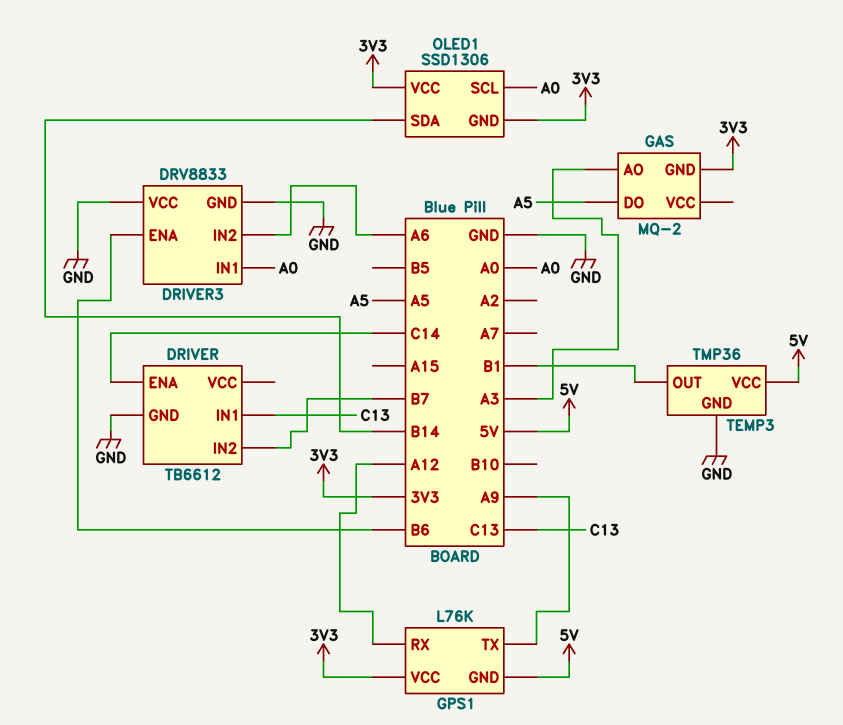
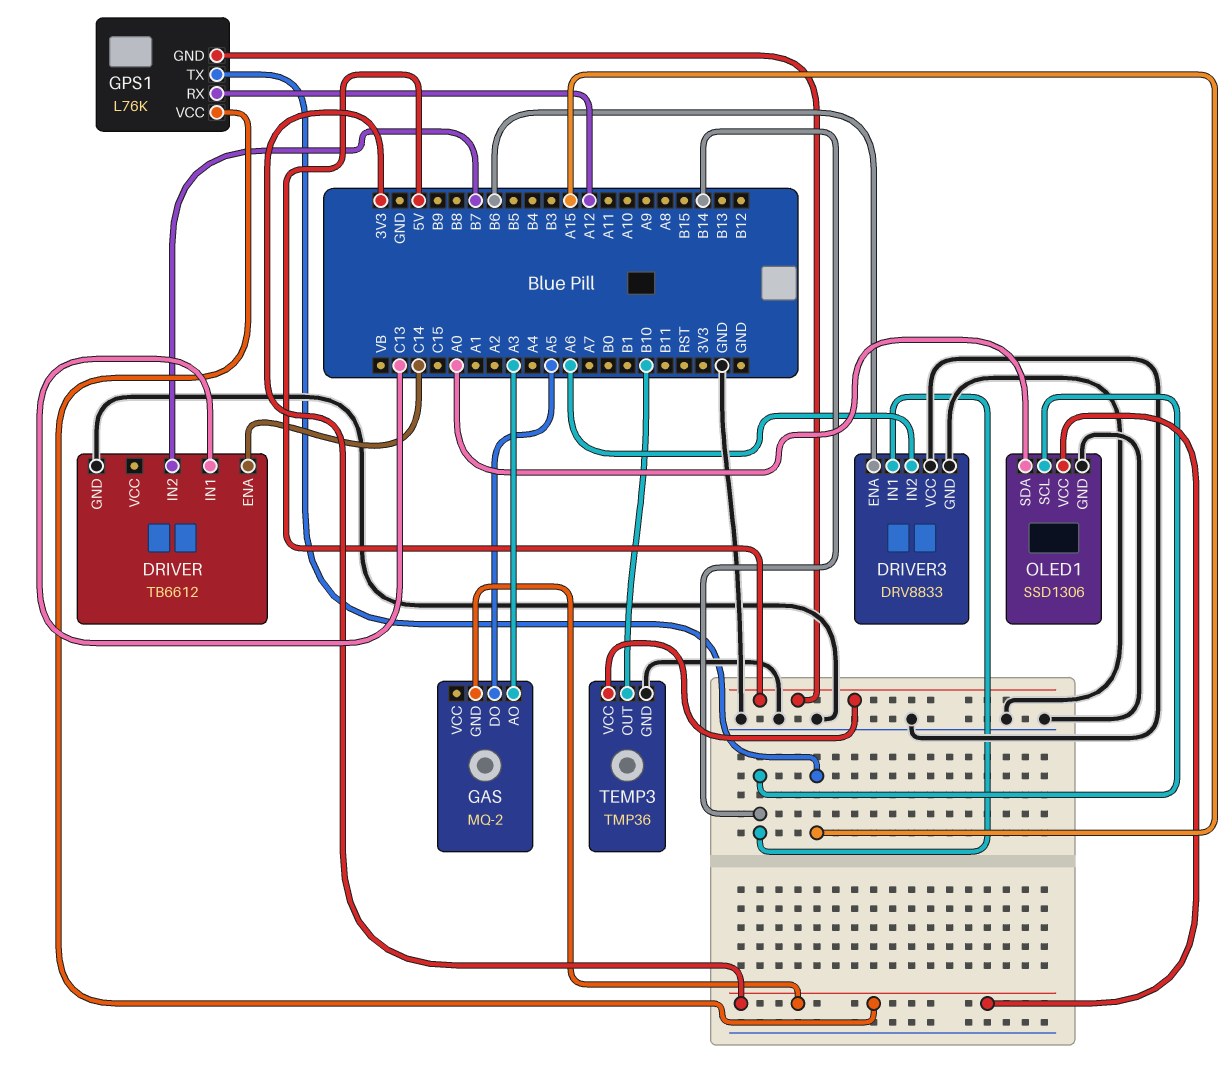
DRIVER3 pin IN1: A0 -> B14
GPS1 pin TX: A9 -> A15
OLED1 pin GND: 3V3 -> GND
OLED1 pin SCL: A0 -> B14
OLED1 pin SDA: B14 -> A0
TEMP3 pin OUT: B1 -> B10

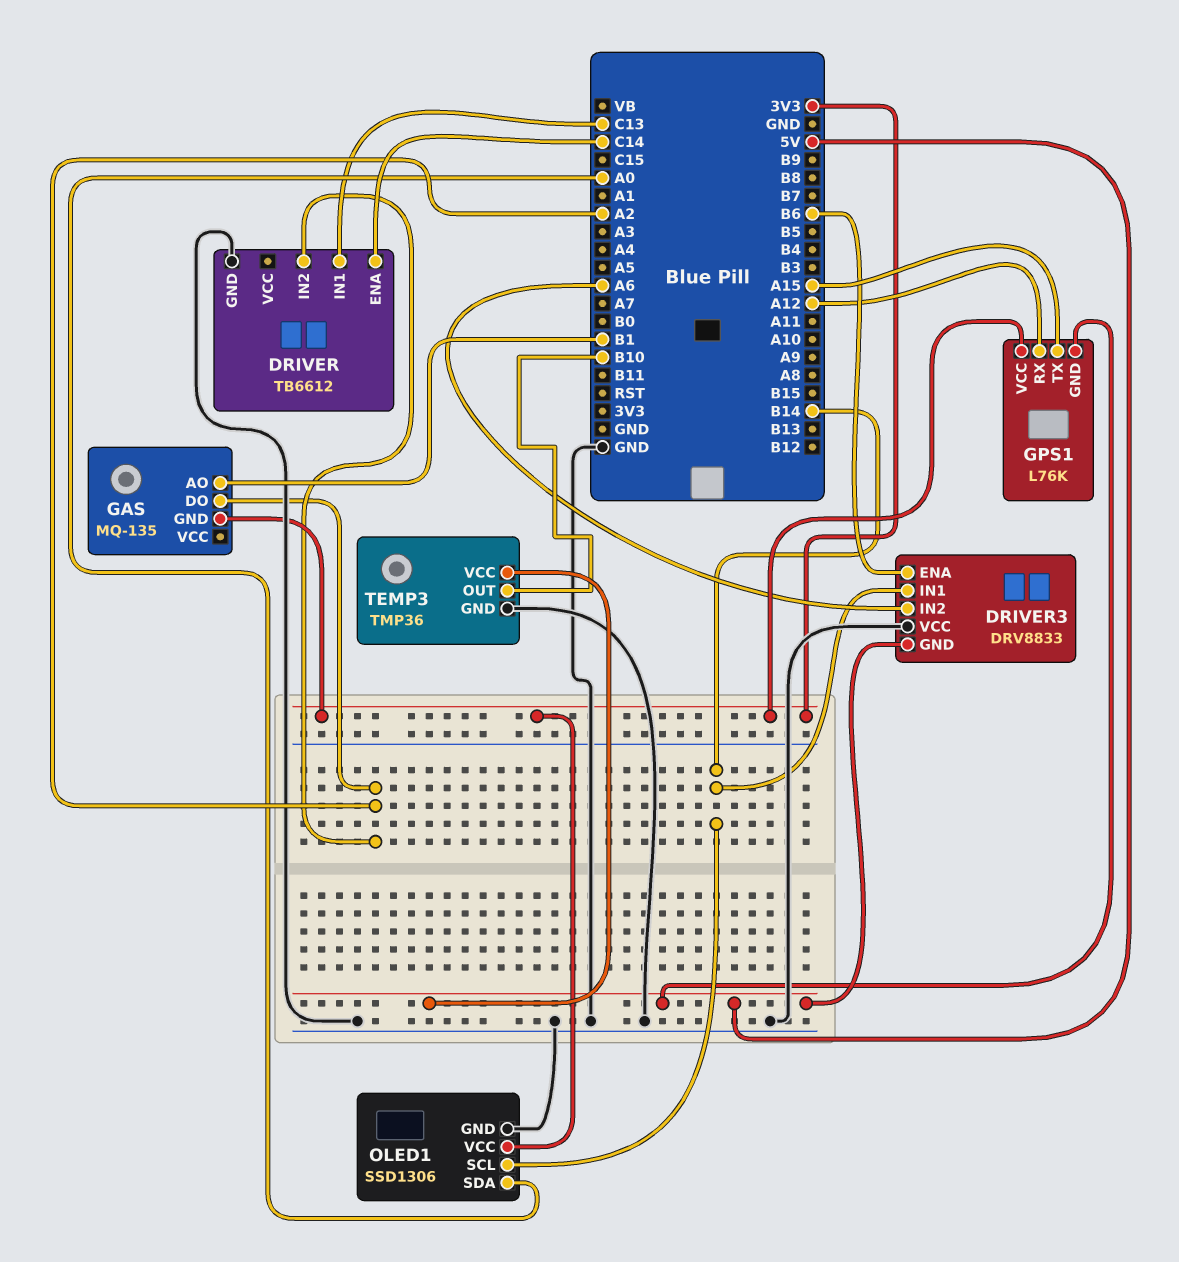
DRIVER pin IN2: B7 -> A2
DRIVER3 pin GND: GND -> 5V
GAS: MQ-2 -> MQ-135
GAS pin AO: A3 -> B1
GAS pin DO: A5 -> A2

